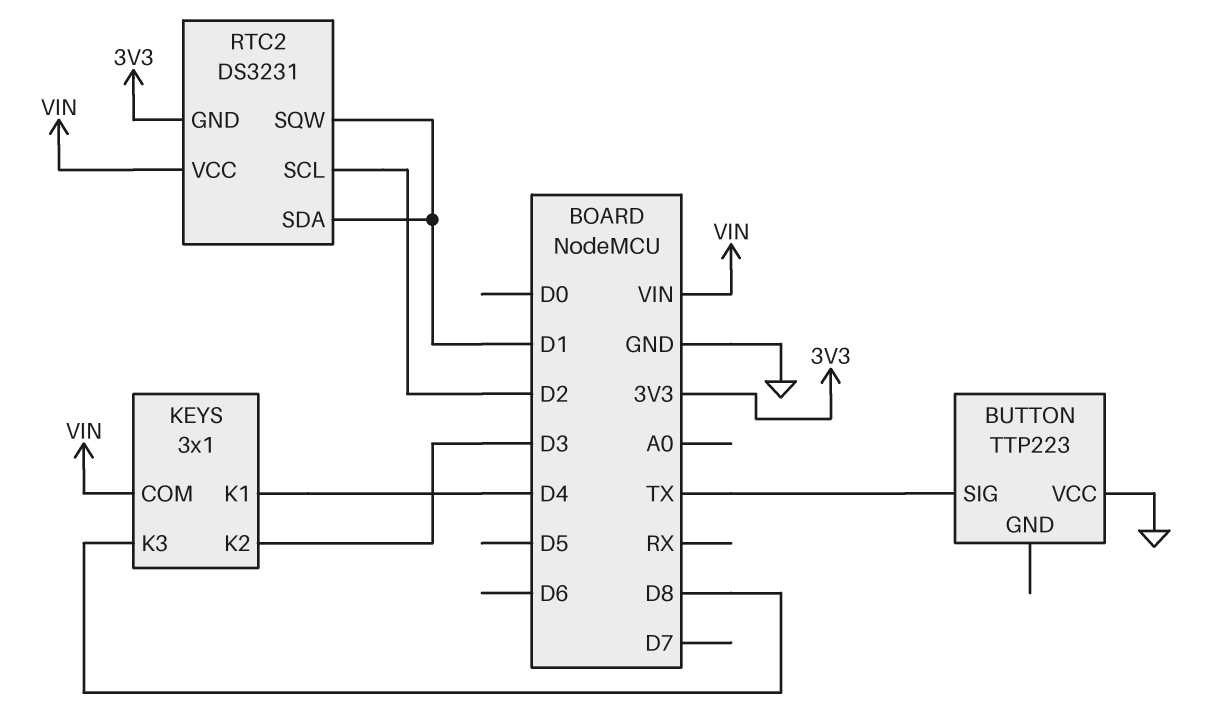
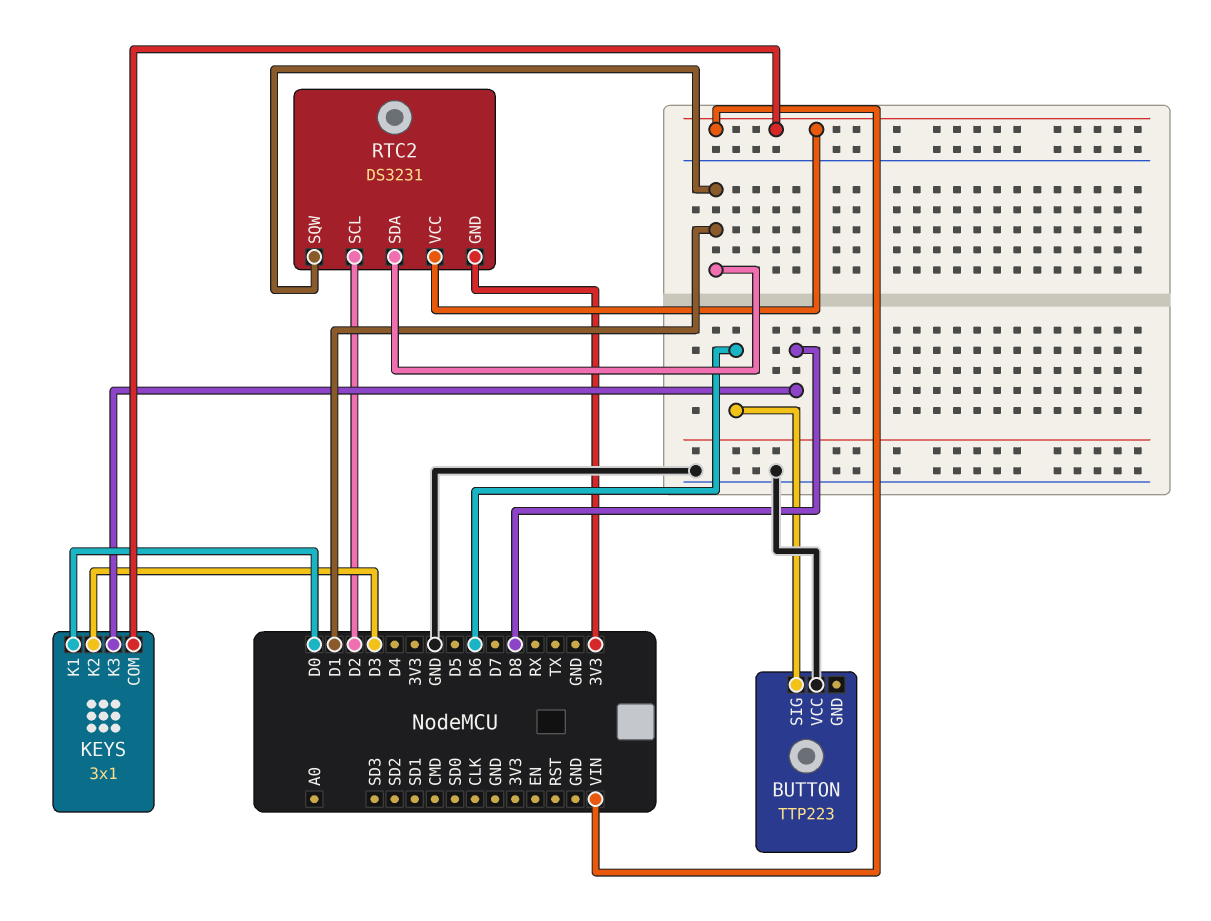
BUTTON pin SIG: TX -> D6
KEYS pin K1: D4 -> D0

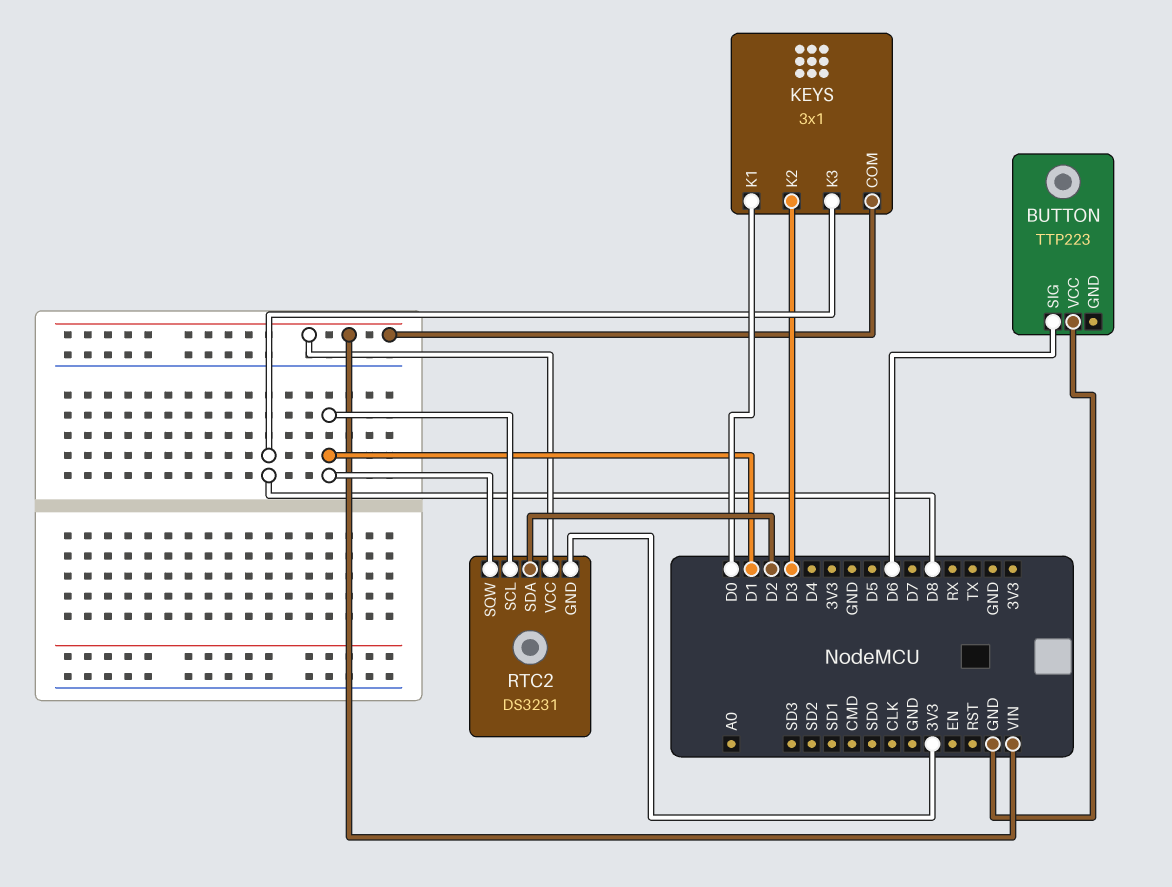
RTC2 pin SCL: D2 -> D1
RTC2 pin SDA: D1 -> D2

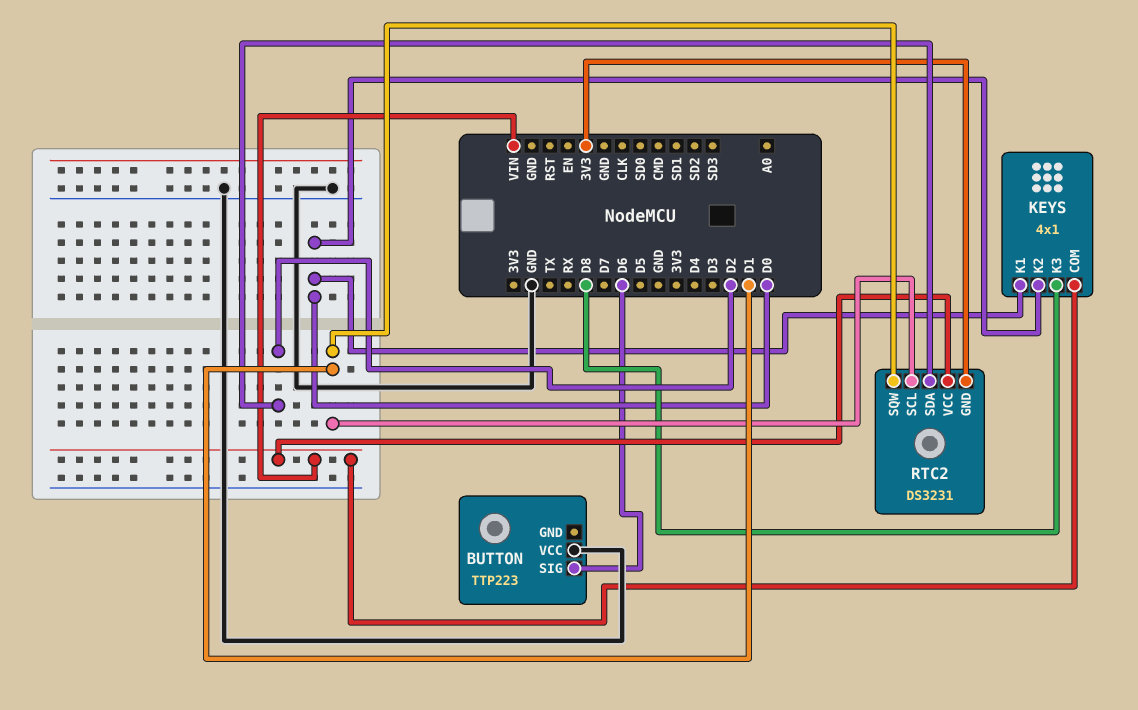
KEYS: 3x1 -> 4x1
KEYS pin K2: D3 -> D0

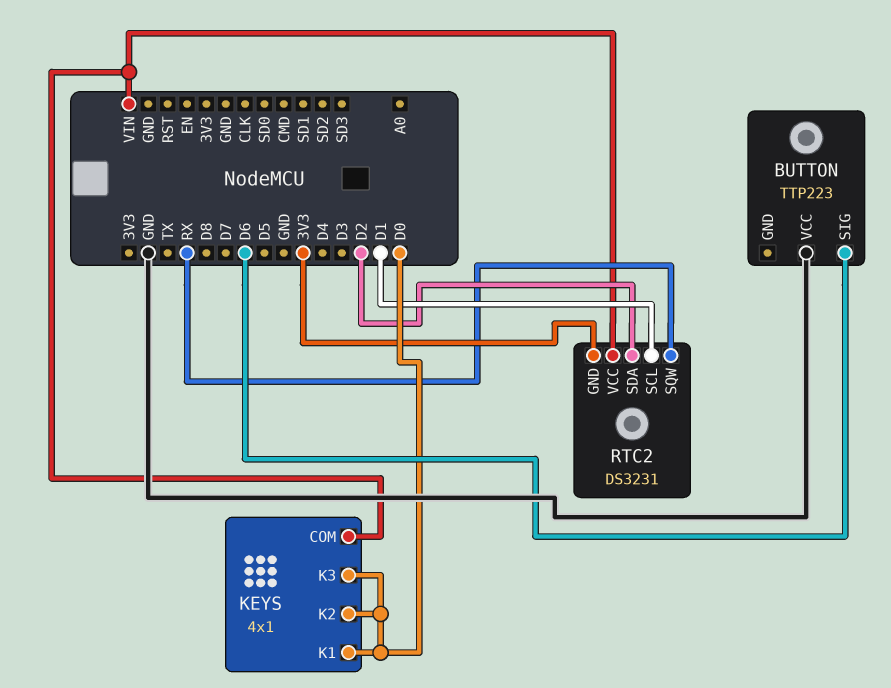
KEYS pin K3: D8 -> D0
RTC2 pin SQW: D1 -> RX

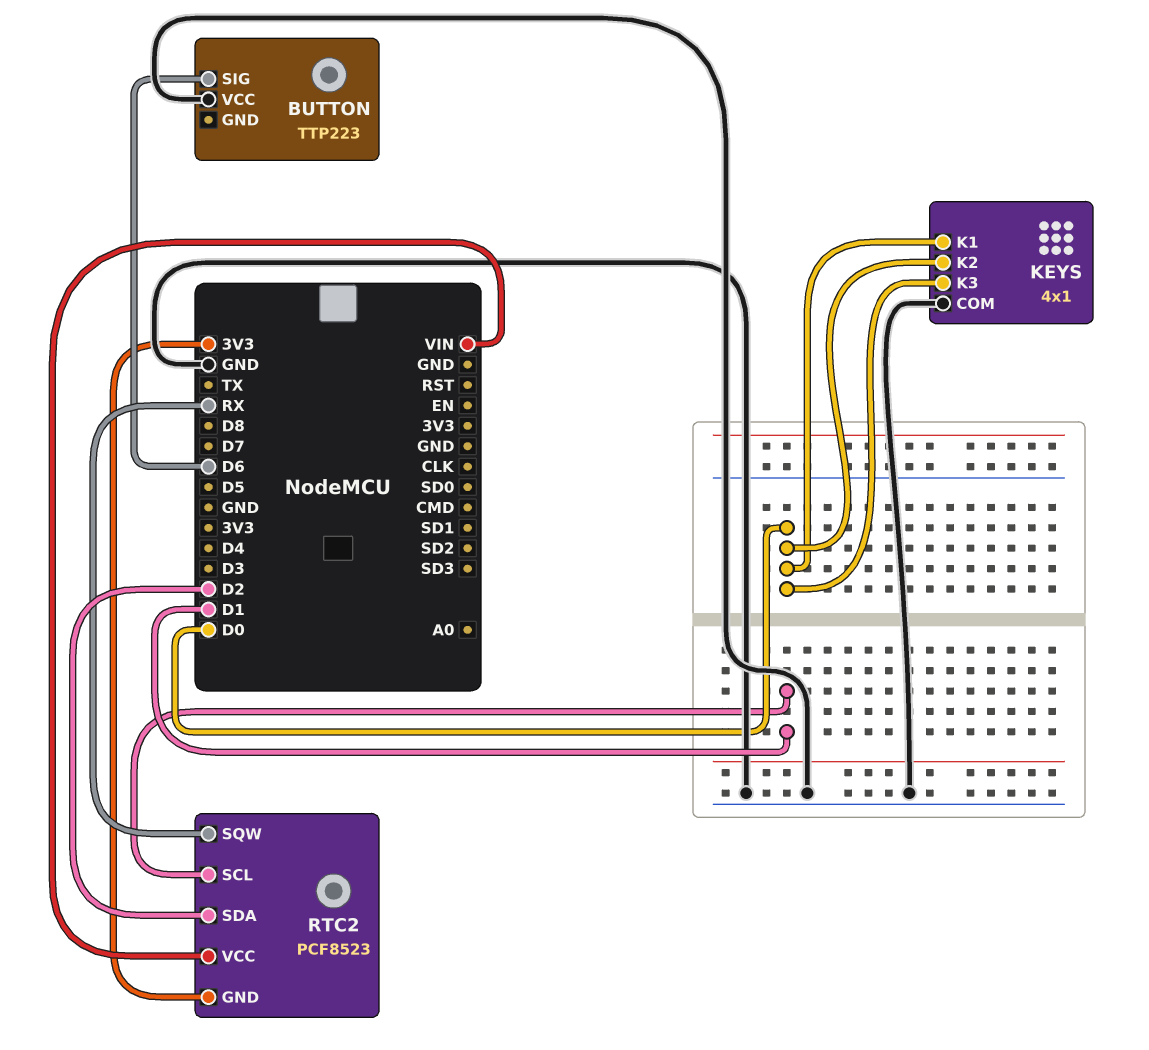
KEYS pin COM: VIN -> GND
RTC2: DS3231 -> PCF8523

